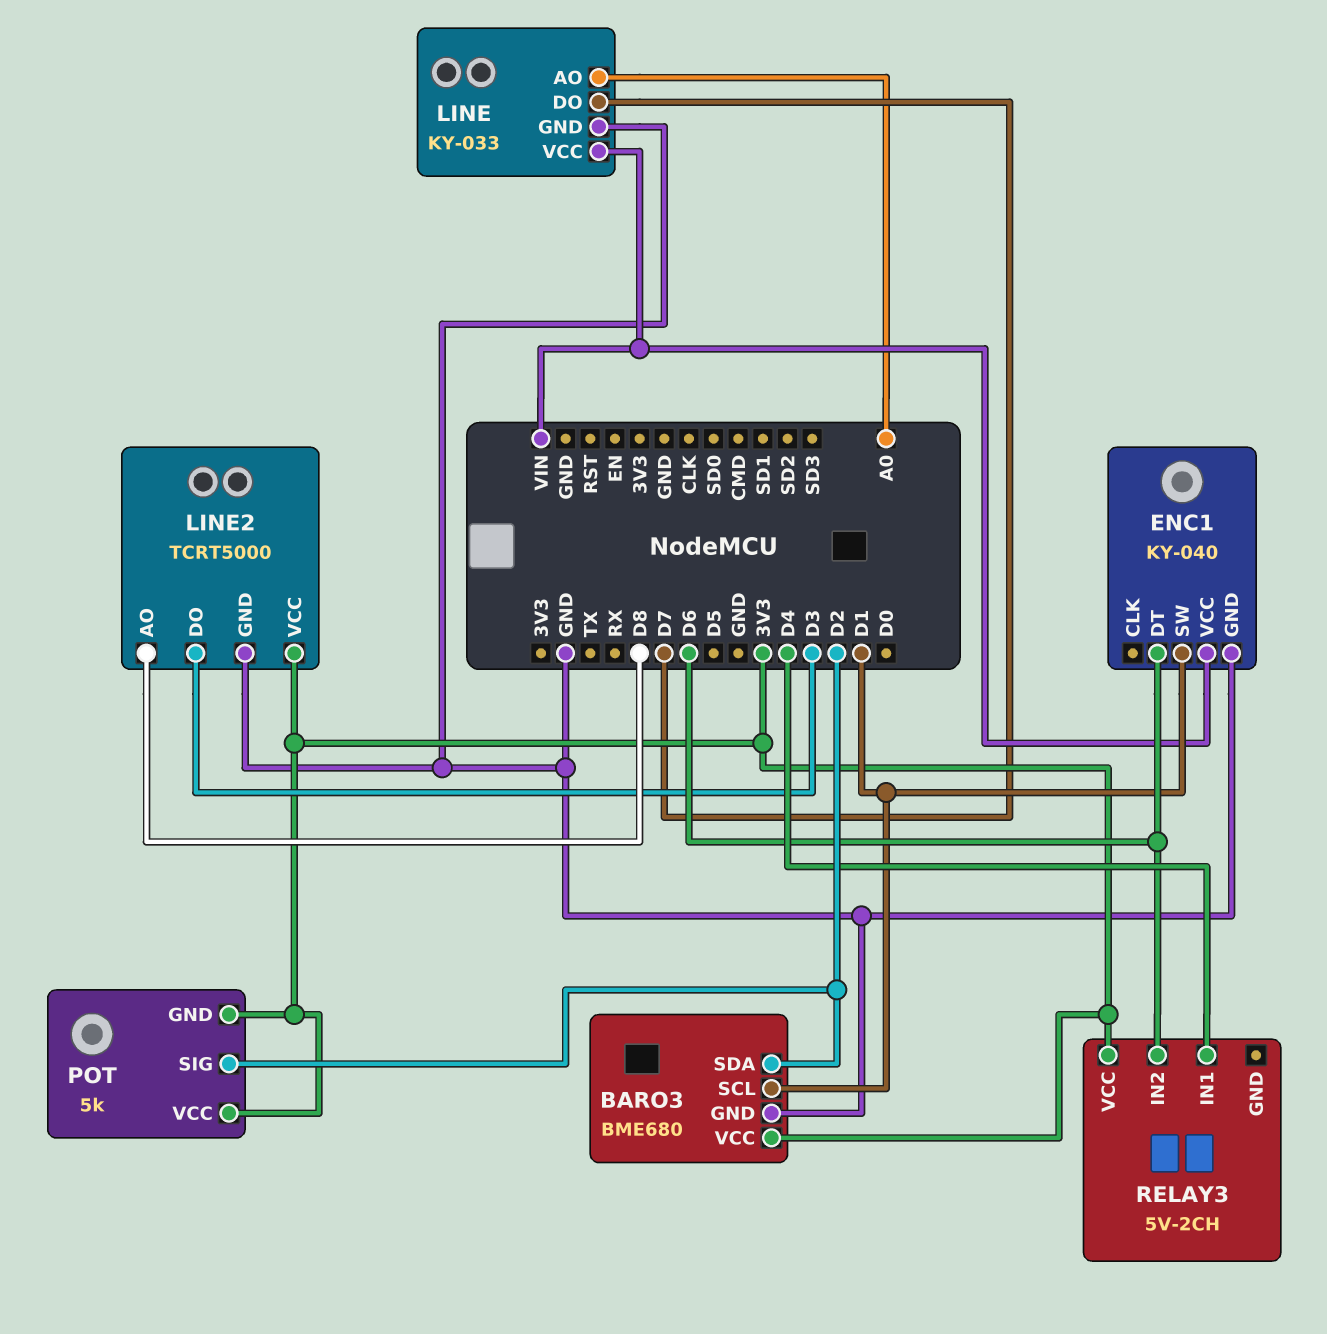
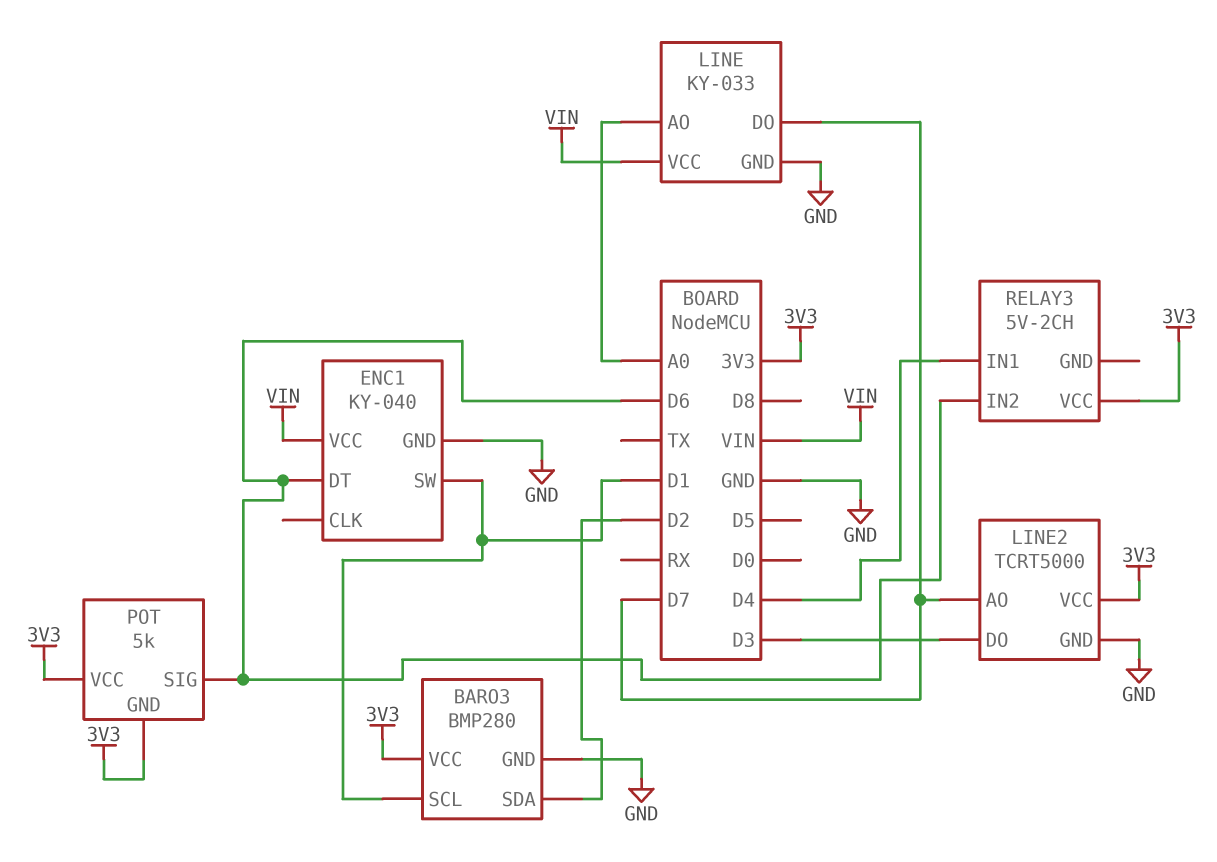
BARO3: BME680 -> BMP280
LINE2 pin AO: D8 -> D7
POT pin SIG: D2 -> D6

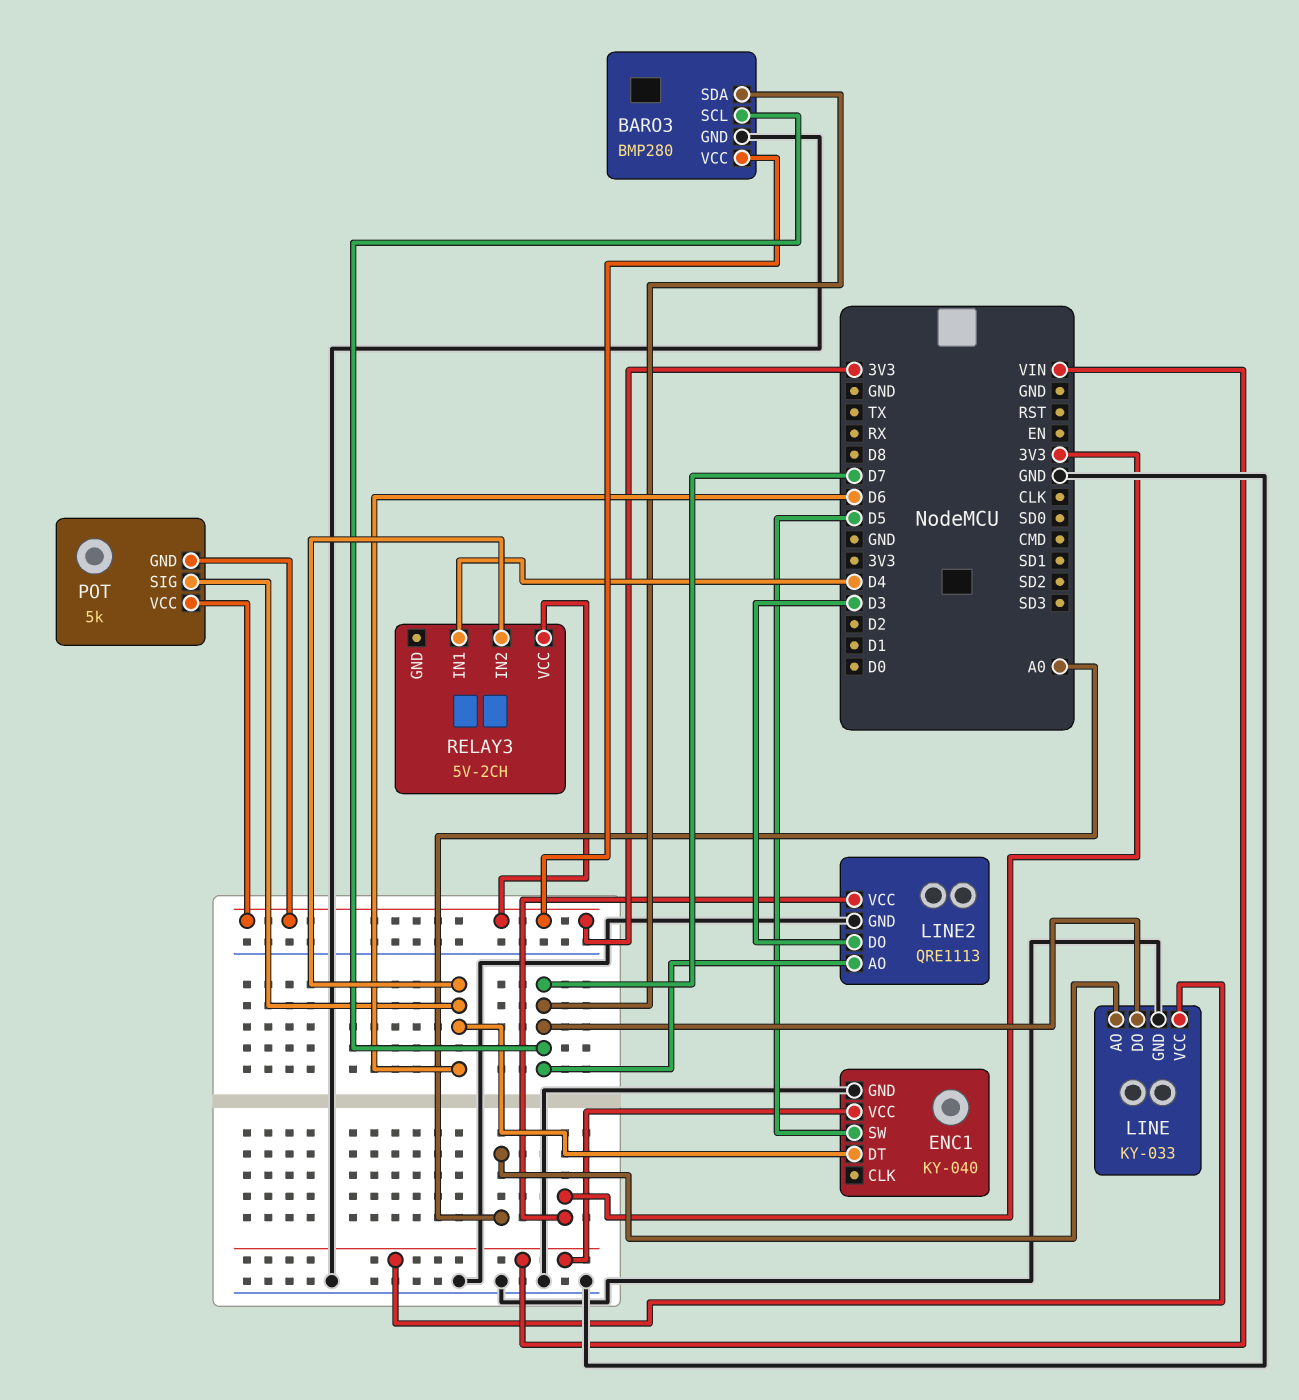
BARO3 pin SCL: D1 -> D7
BARO3 pin SDA: D2 -> D7
ENC1 pin SW: D1 -> D5
LINE2: TCRT5000 -> QRE1113

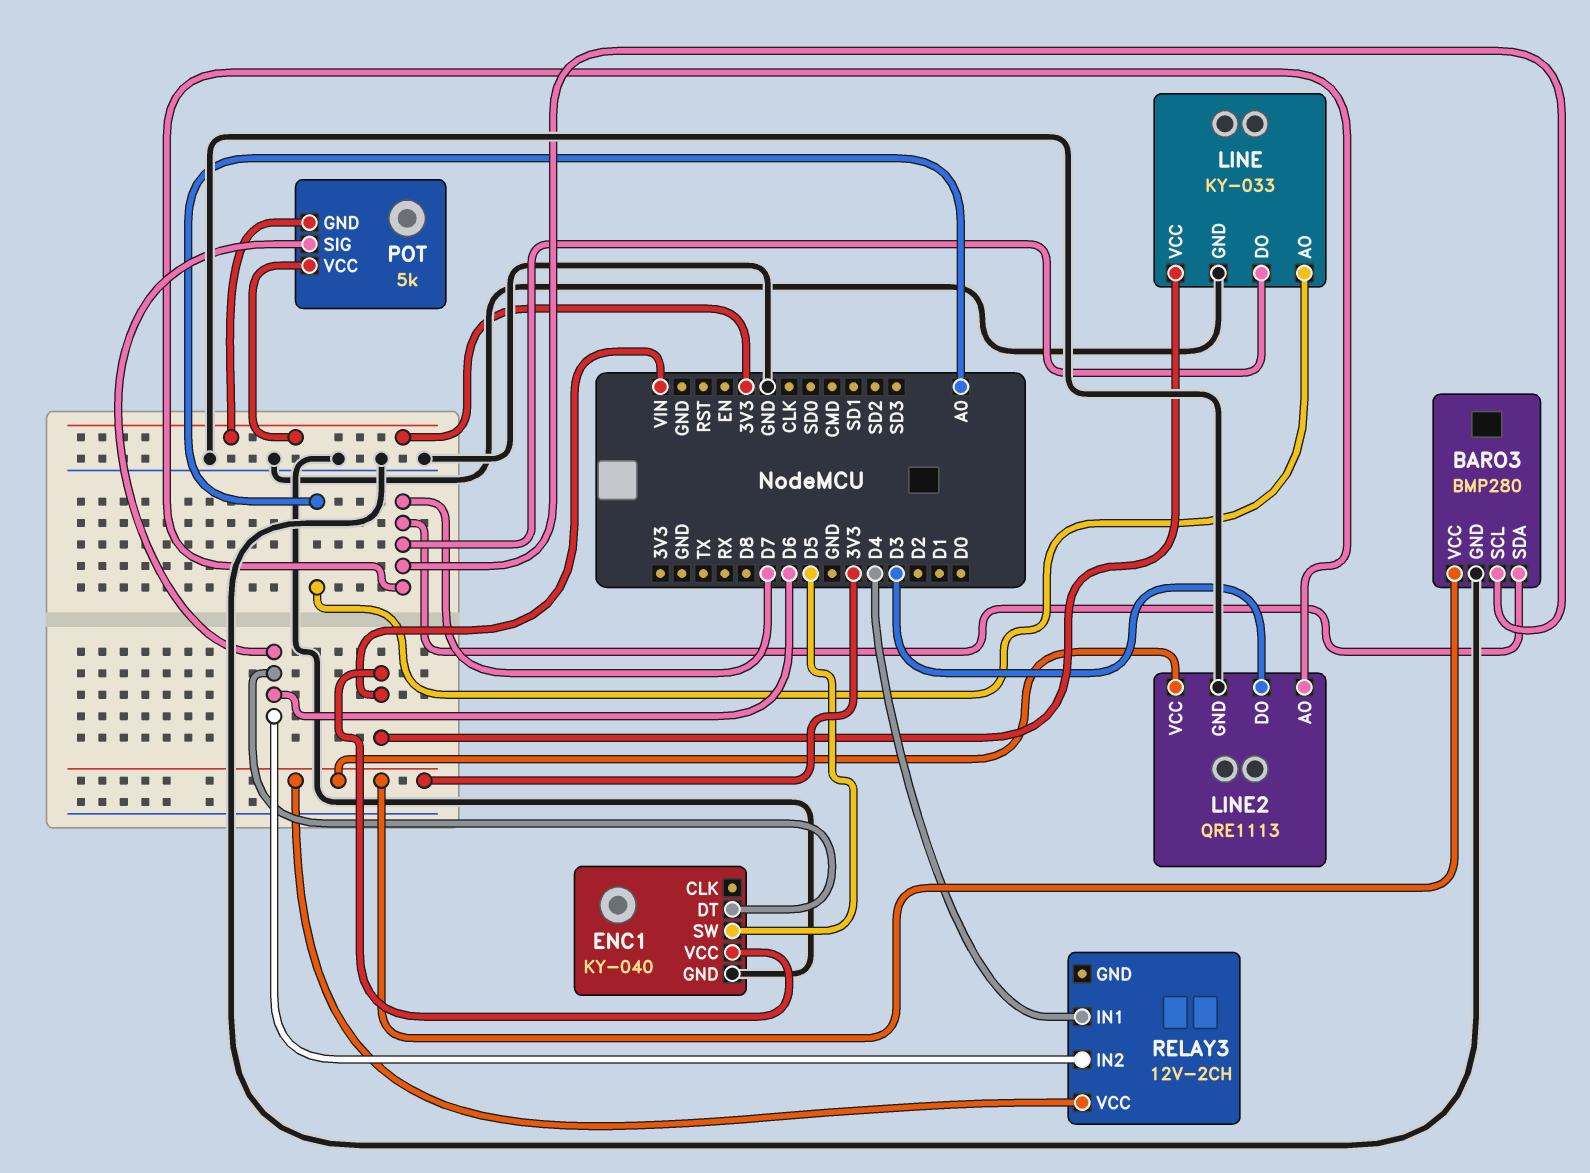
RELAY3: 5V-2CH -> 12V-2CH

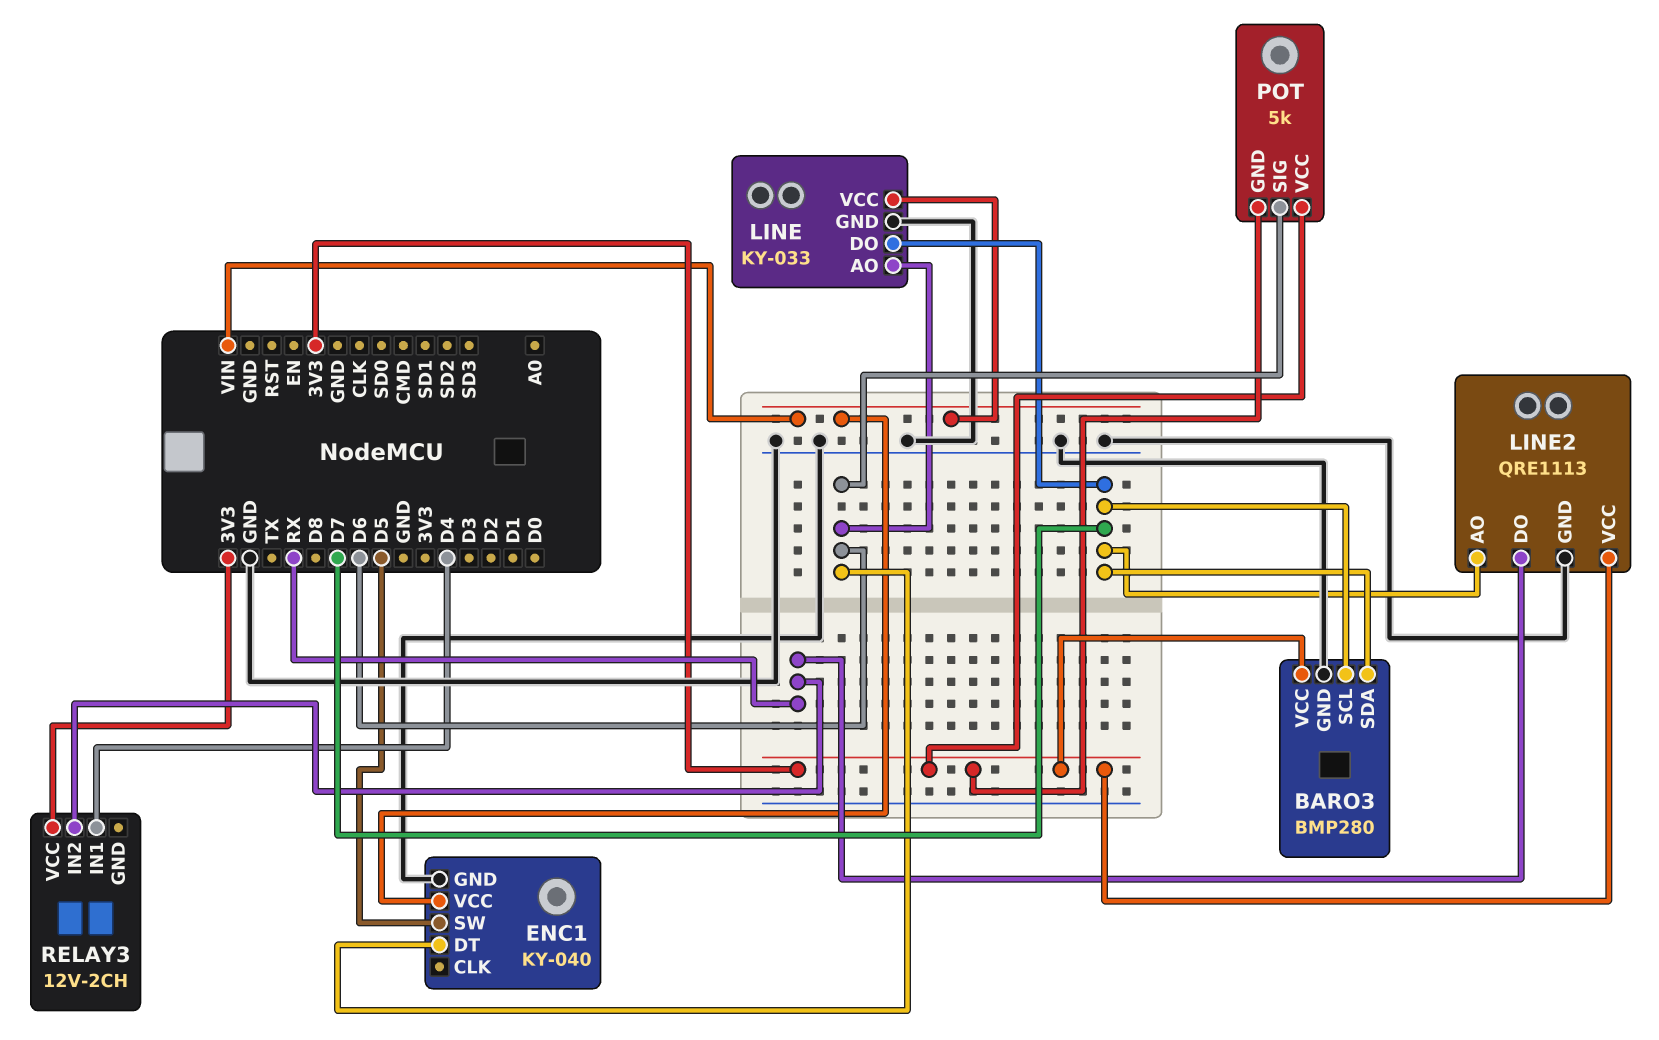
LINE pin AO: A0 -> D6
LINE2 pin DO: D3 -> RX
RELAY3 pin IN2: D6 -> RX

